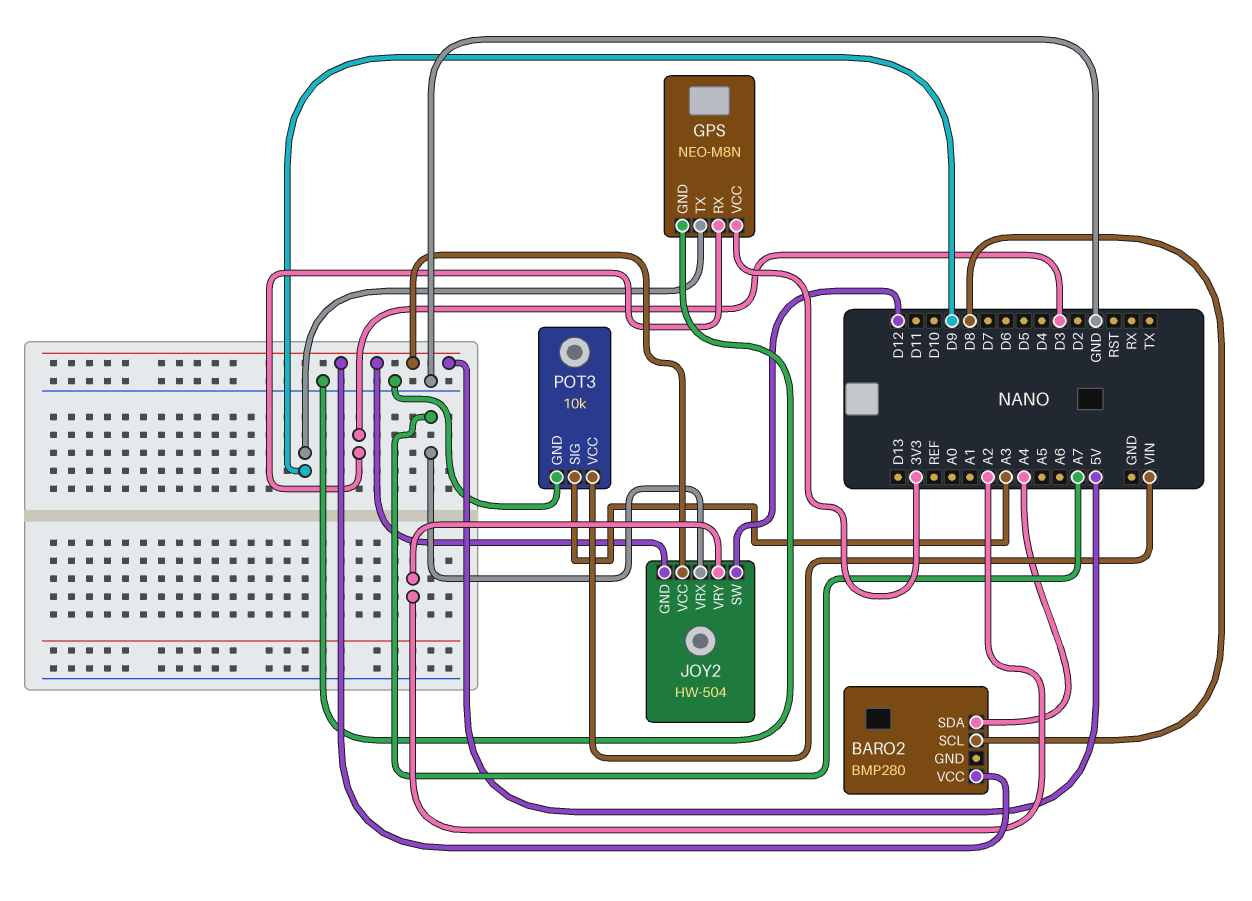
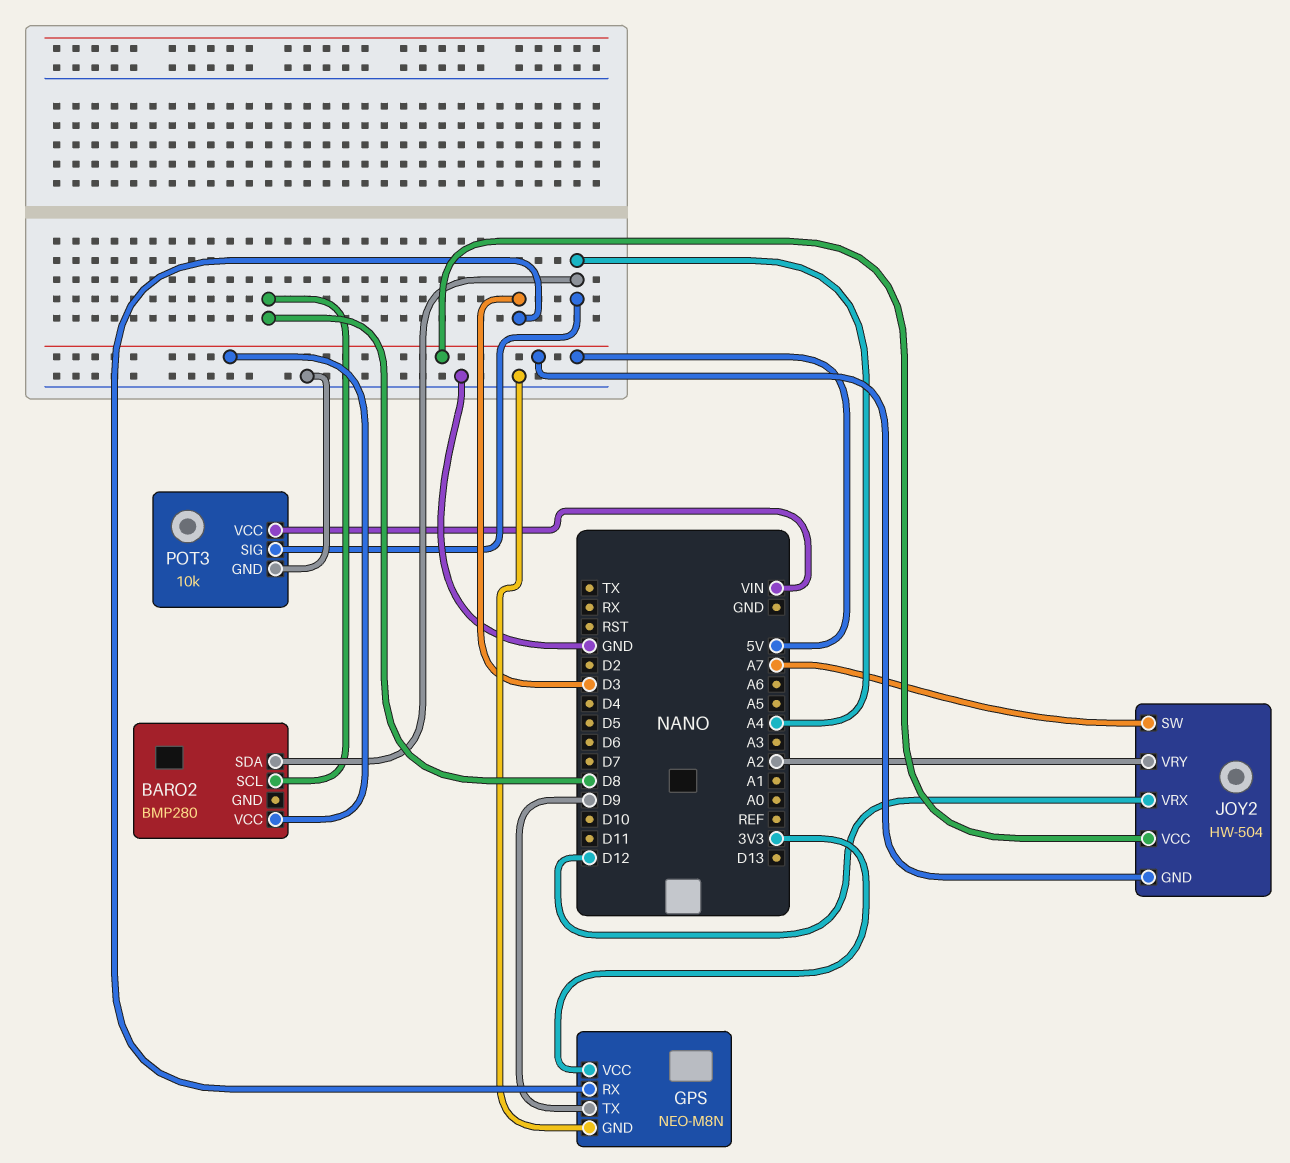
JOY2 pin SW: D12 -> A7
JOY2 pin VRX: A7 -> D12
POT3 pin SIG: A3 -> A4

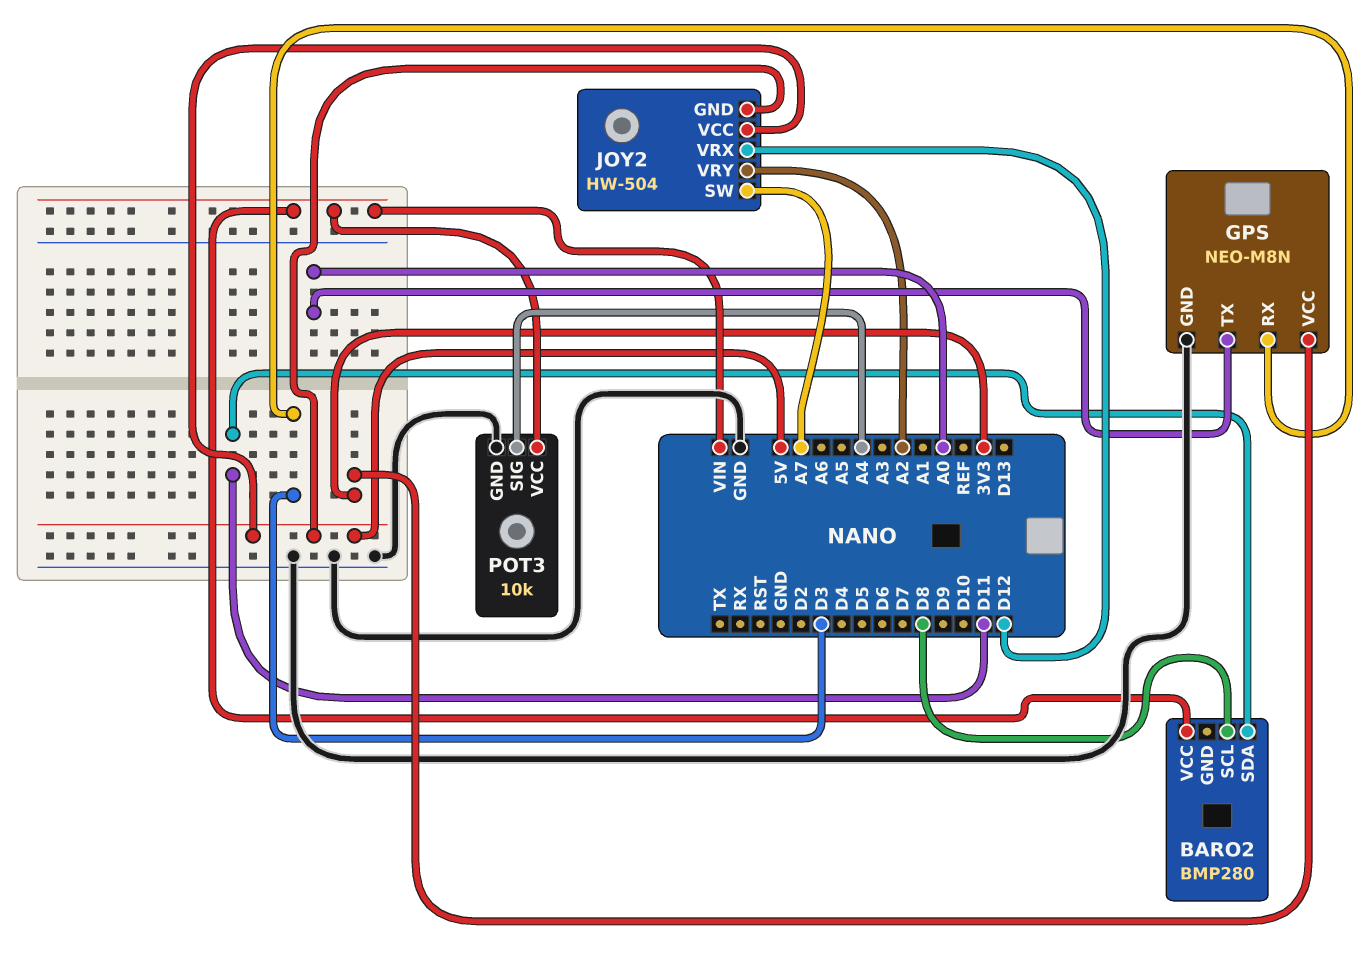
BARO2 pin SDA: A4 -> D11
BARO2 pin VCC: 5V -> VIN
GPS pin TX: D9 -> A0

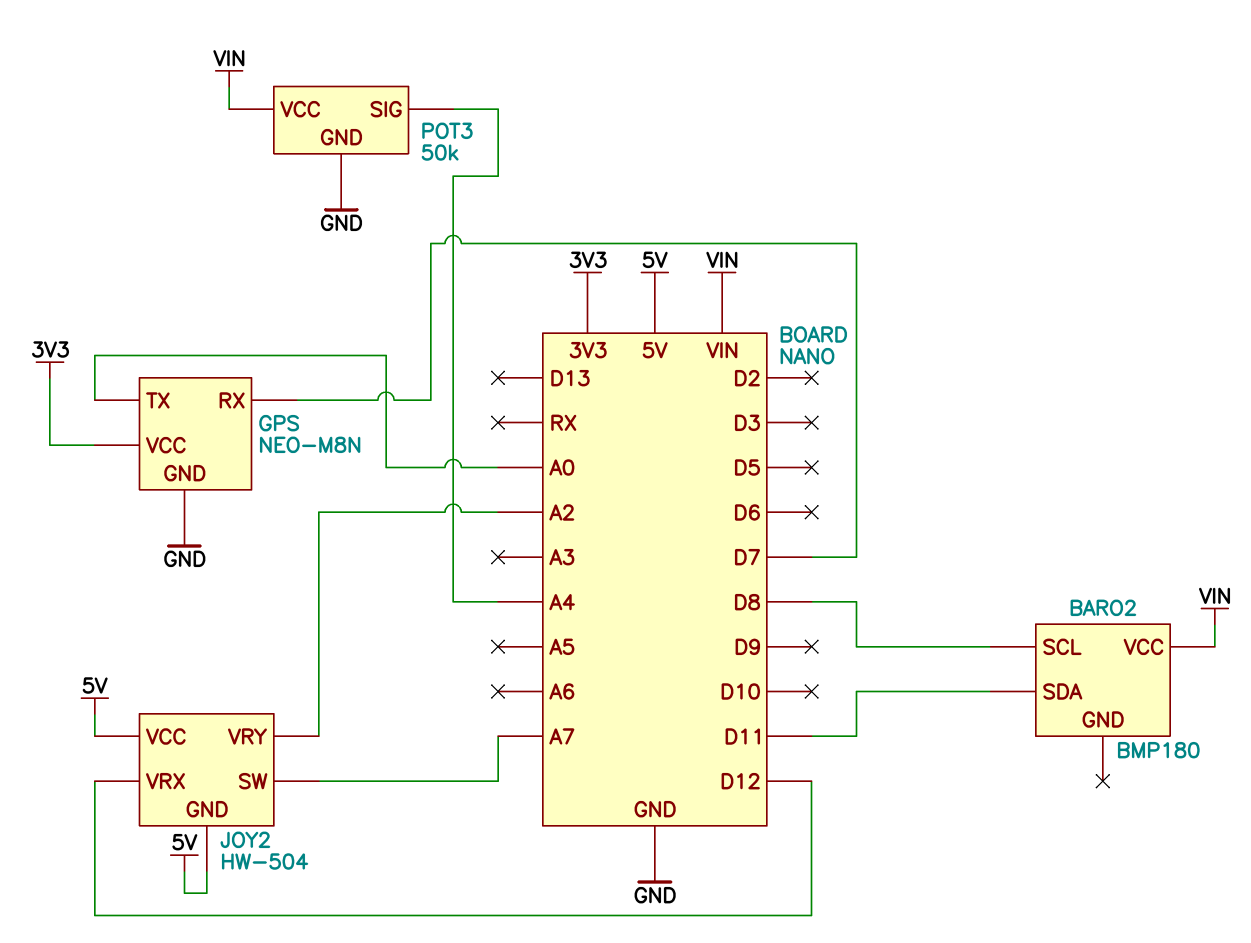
BARO2: BMP280 -> BMP180
GPS pin RX: D3 -> D7
POT3: 10k -> 50k

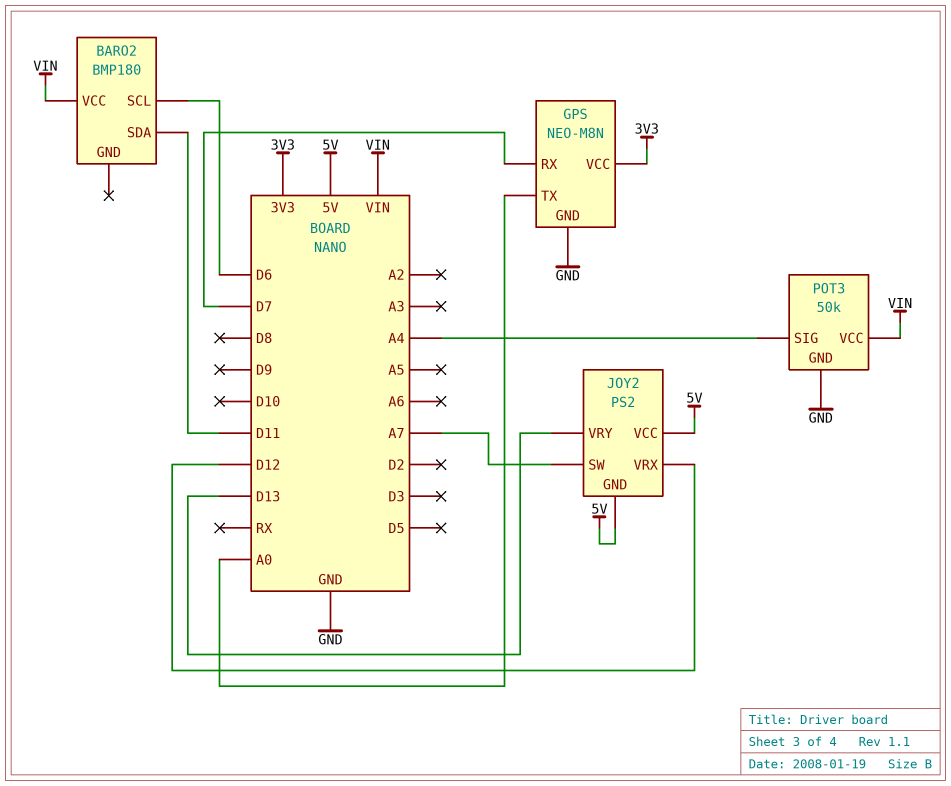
BARO2 pin SCL: D8 -> D6
JOY2: HW-504 -> PS2
JOY2 pin VRY: A2 -> D13

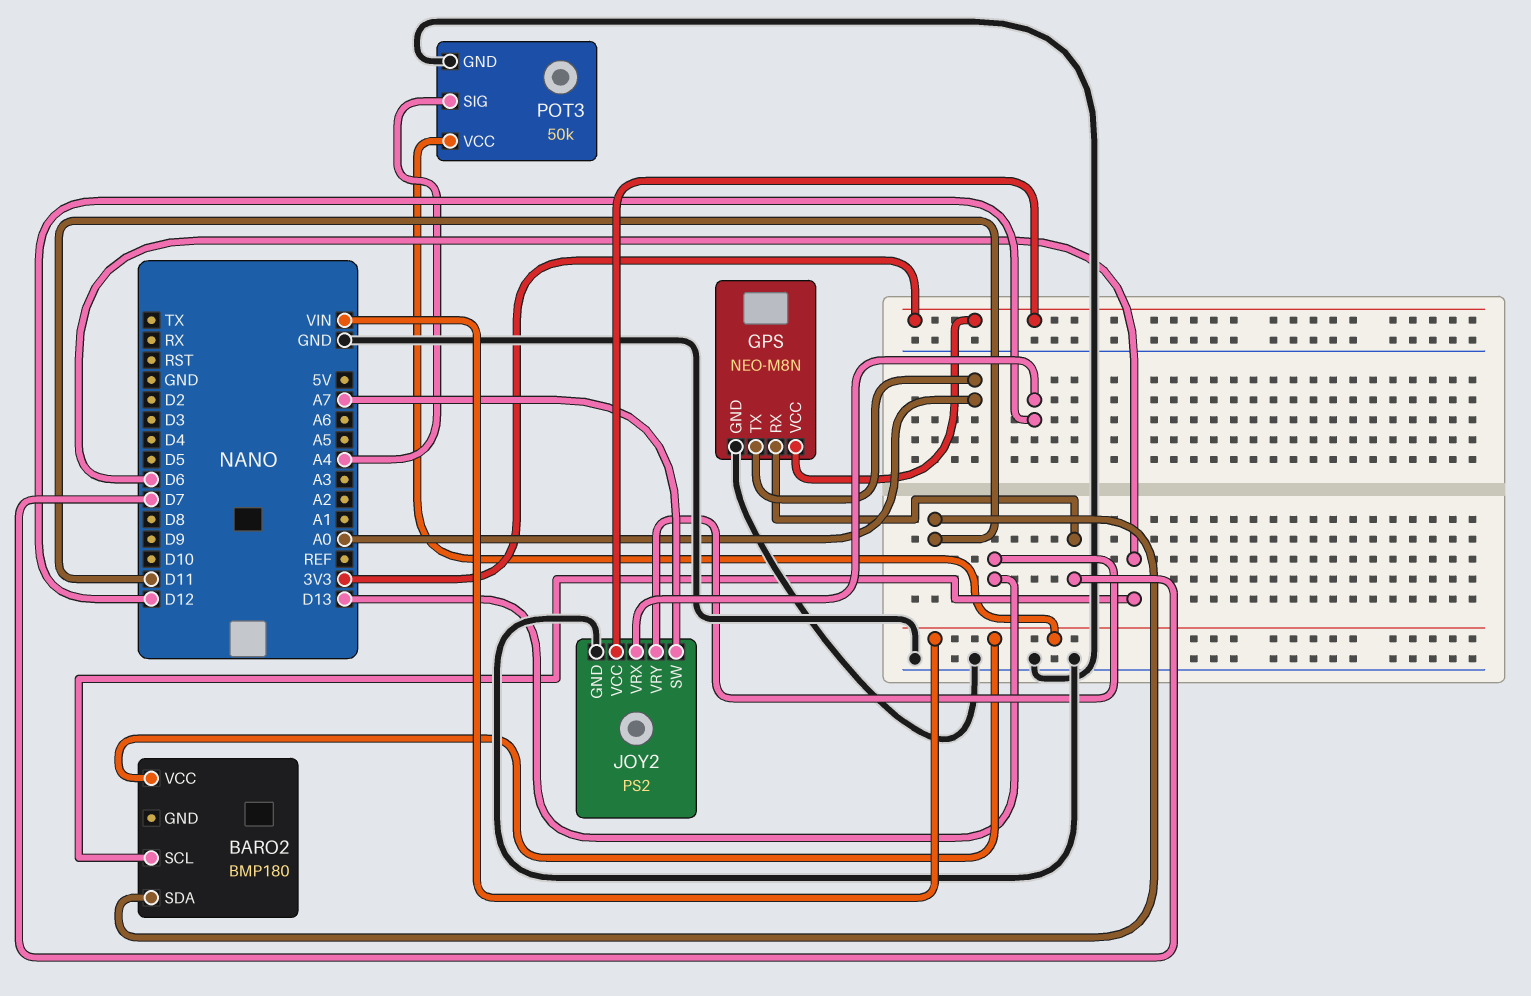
JOY2 pin GND: 5V -> GND
JOY2 pin VCC: 5V -> 3V3

